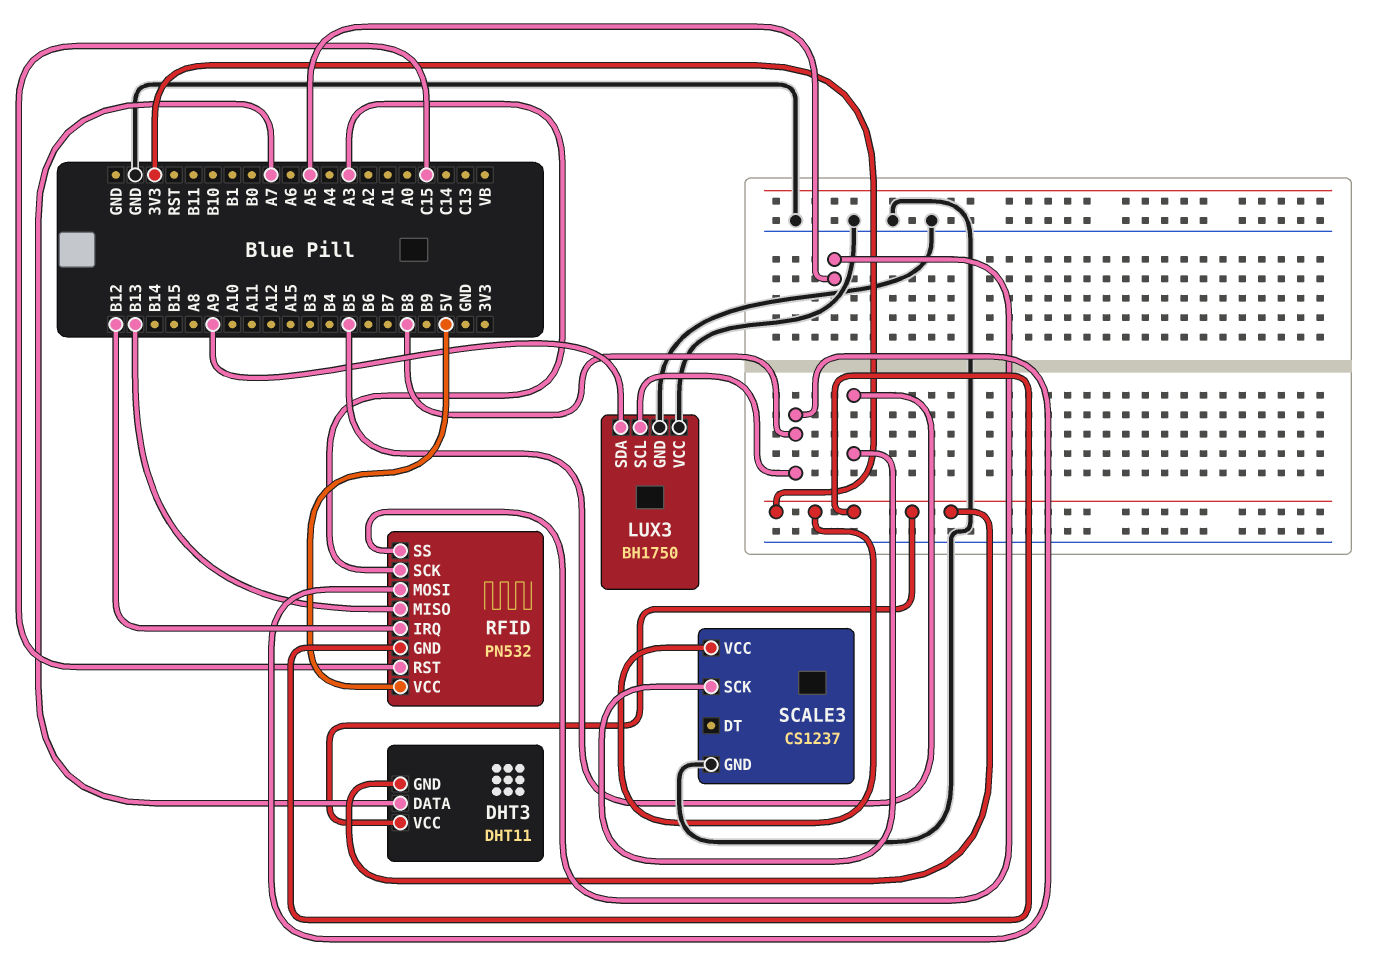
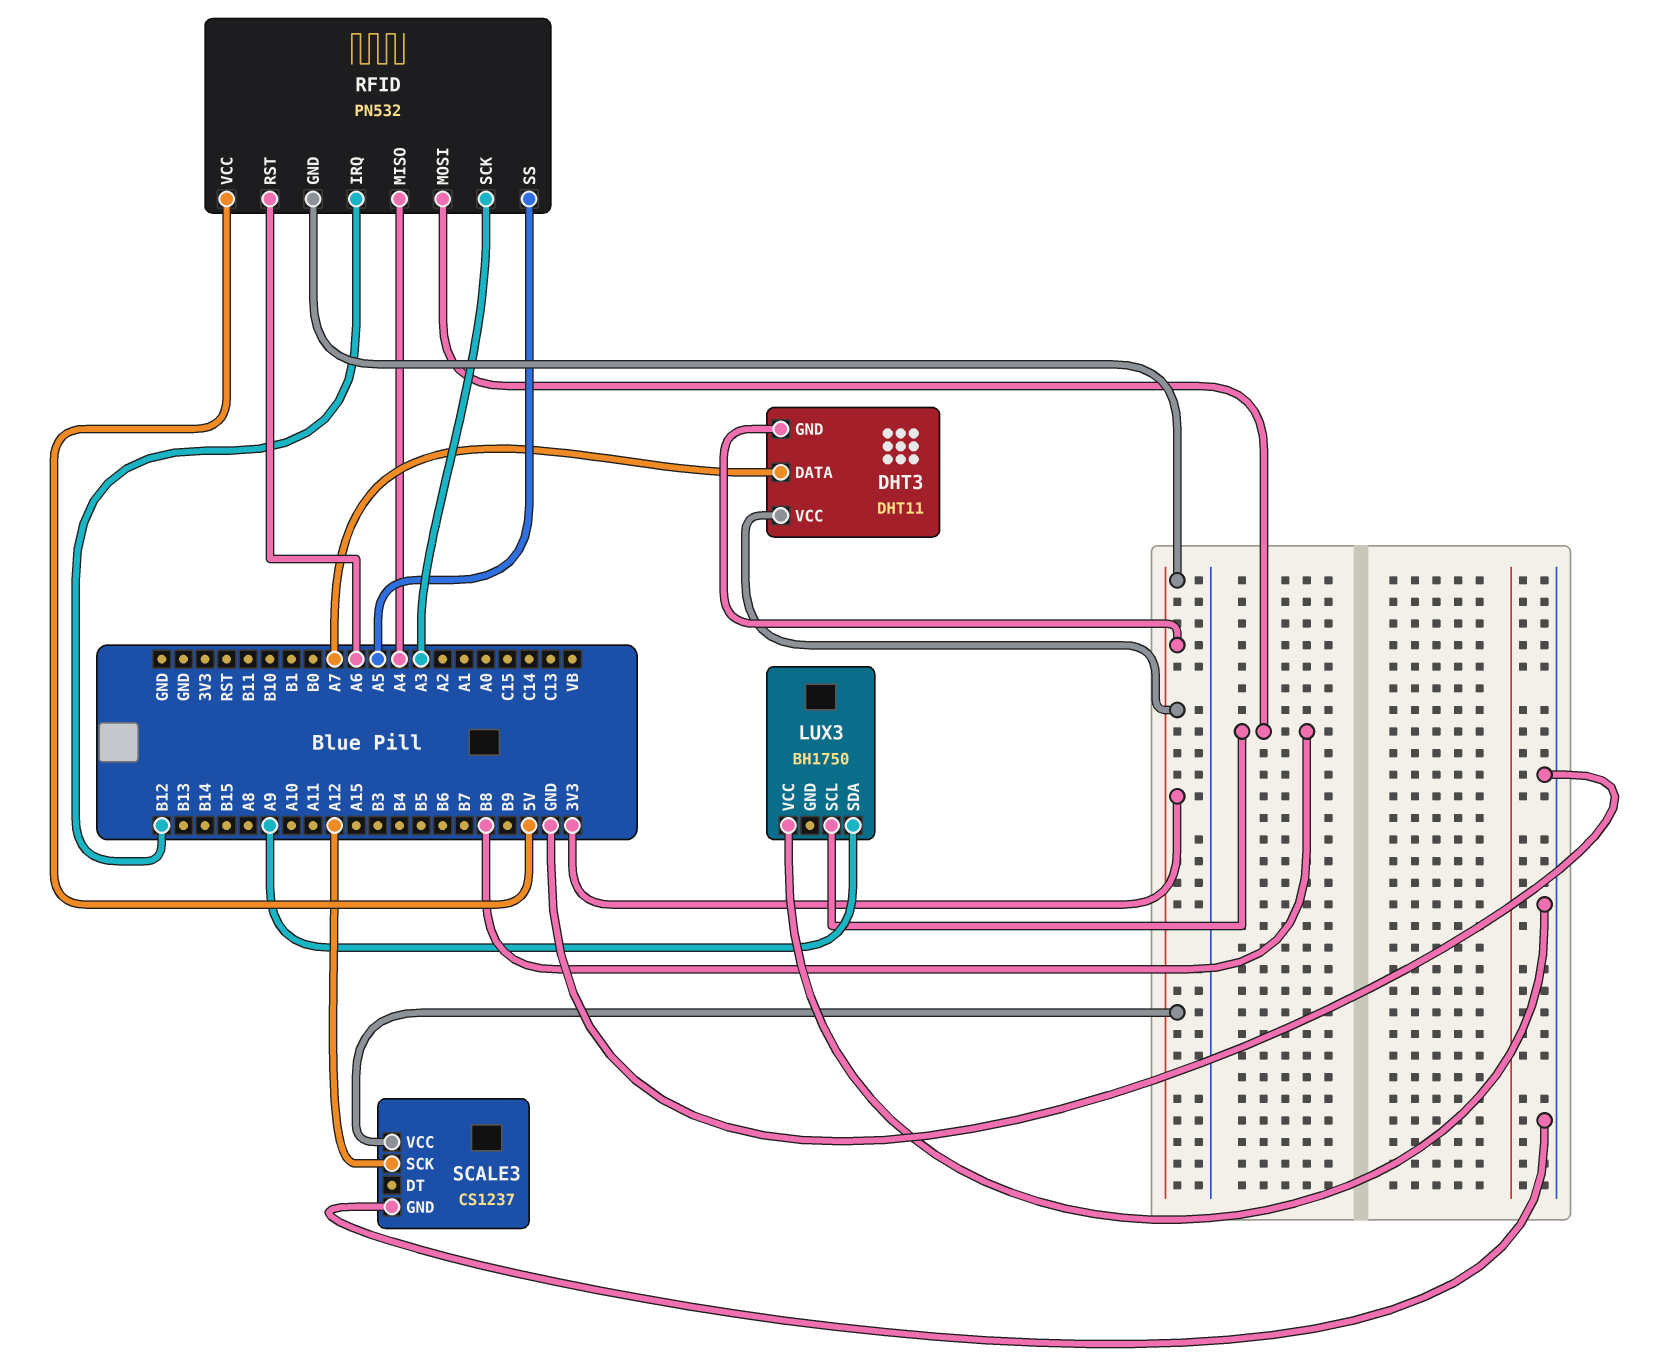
LUX3 pin GND: GND -> none
RFID pin MISO: B13 -> A4
RFID pin RST: C15 -> A6
SCALE3 pin SCK: B5 -> A12

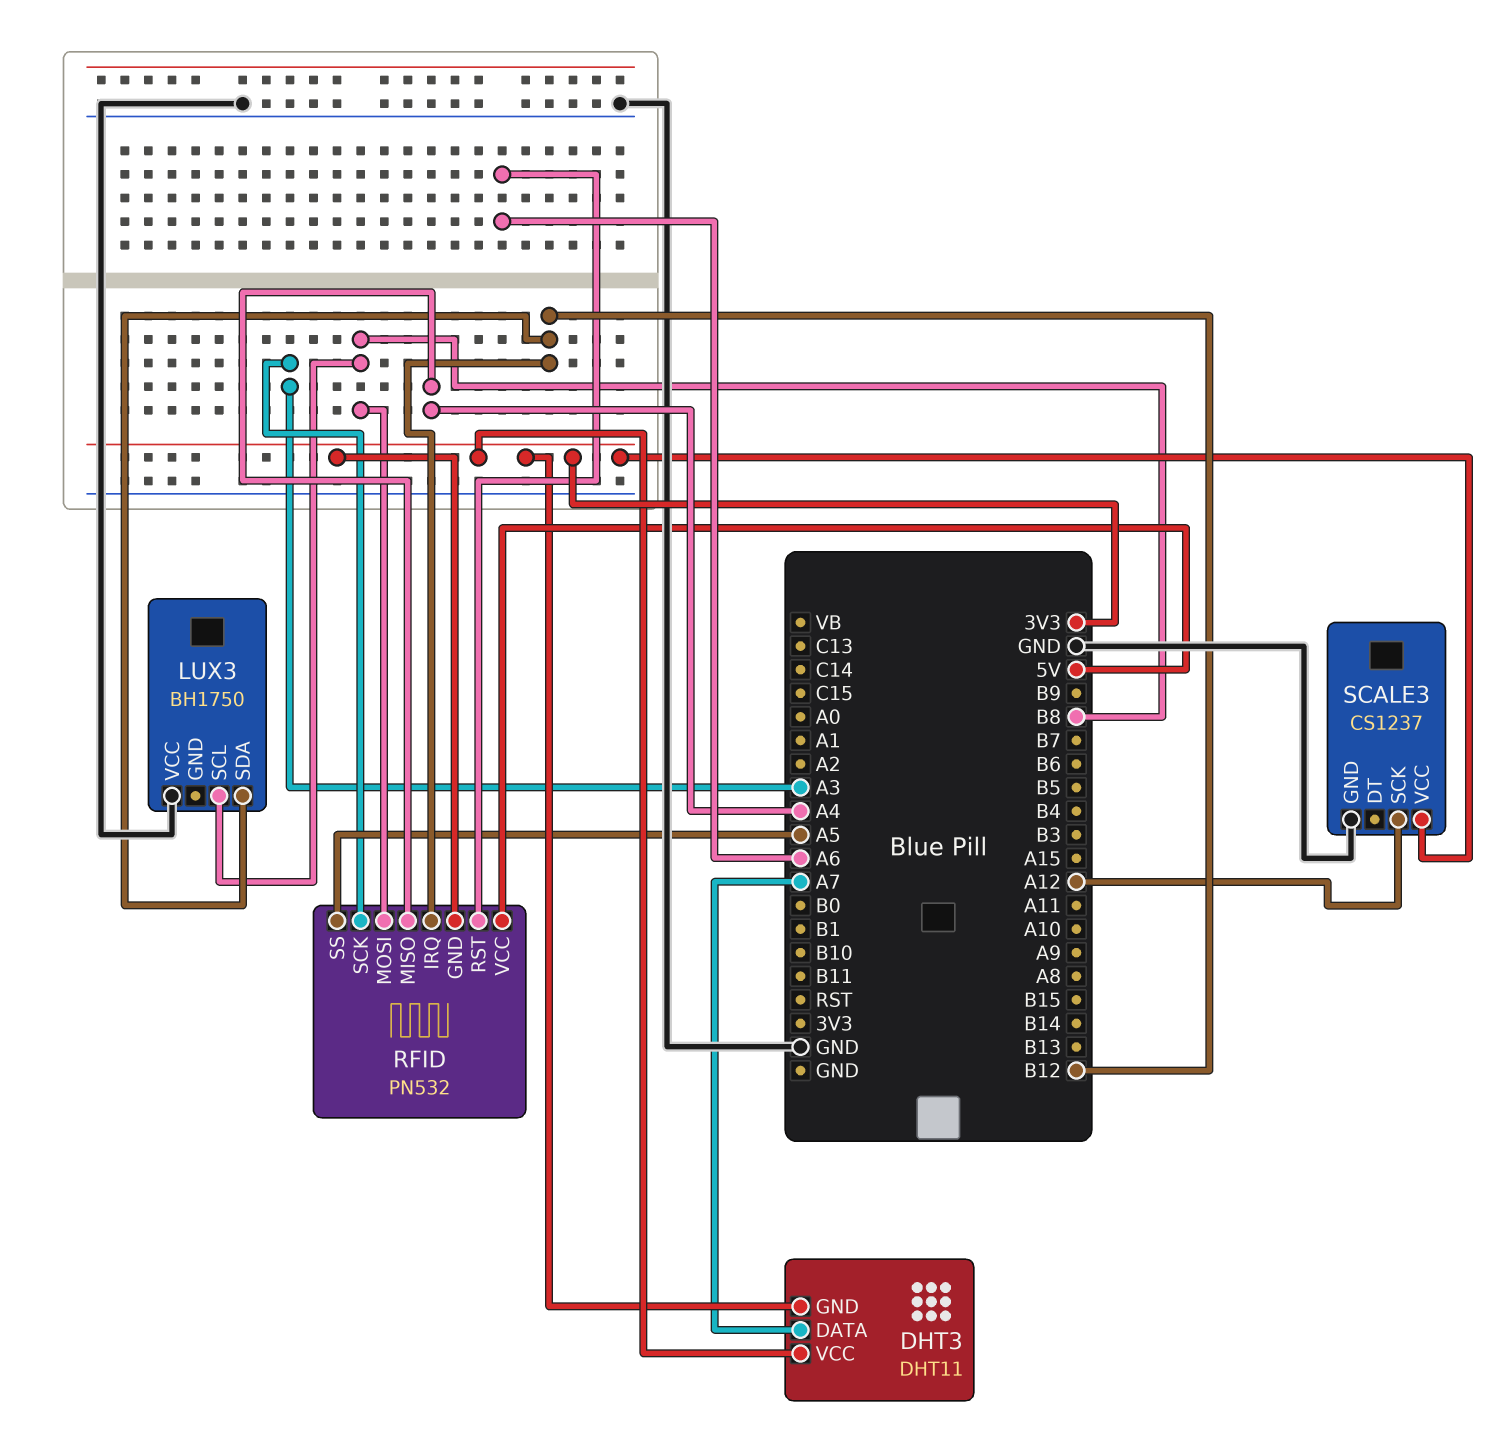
LUX3 pin SDA: A9 -> B12

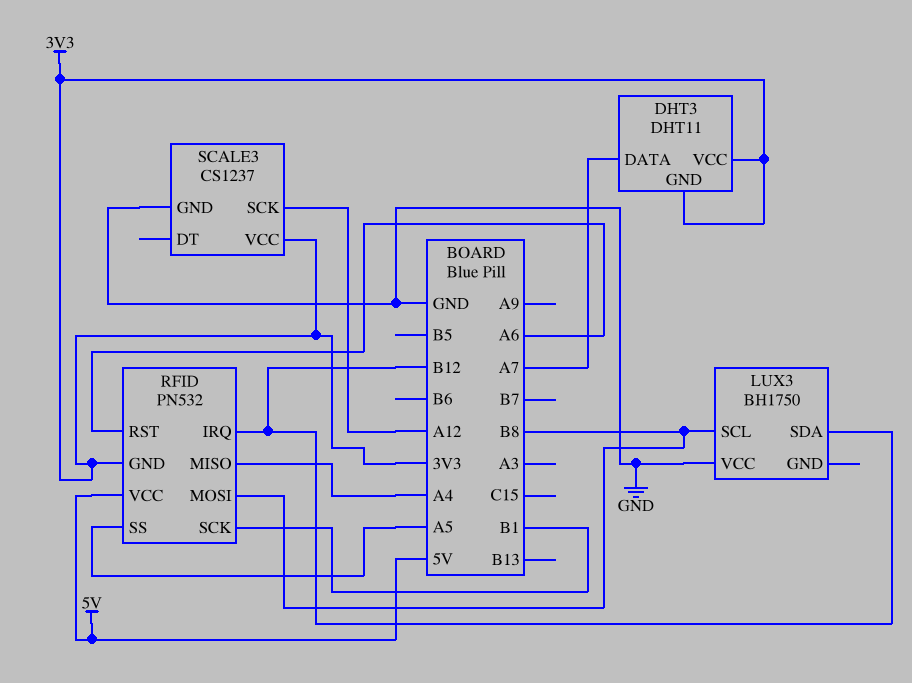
RFID pin SCK: A3 -> B1

